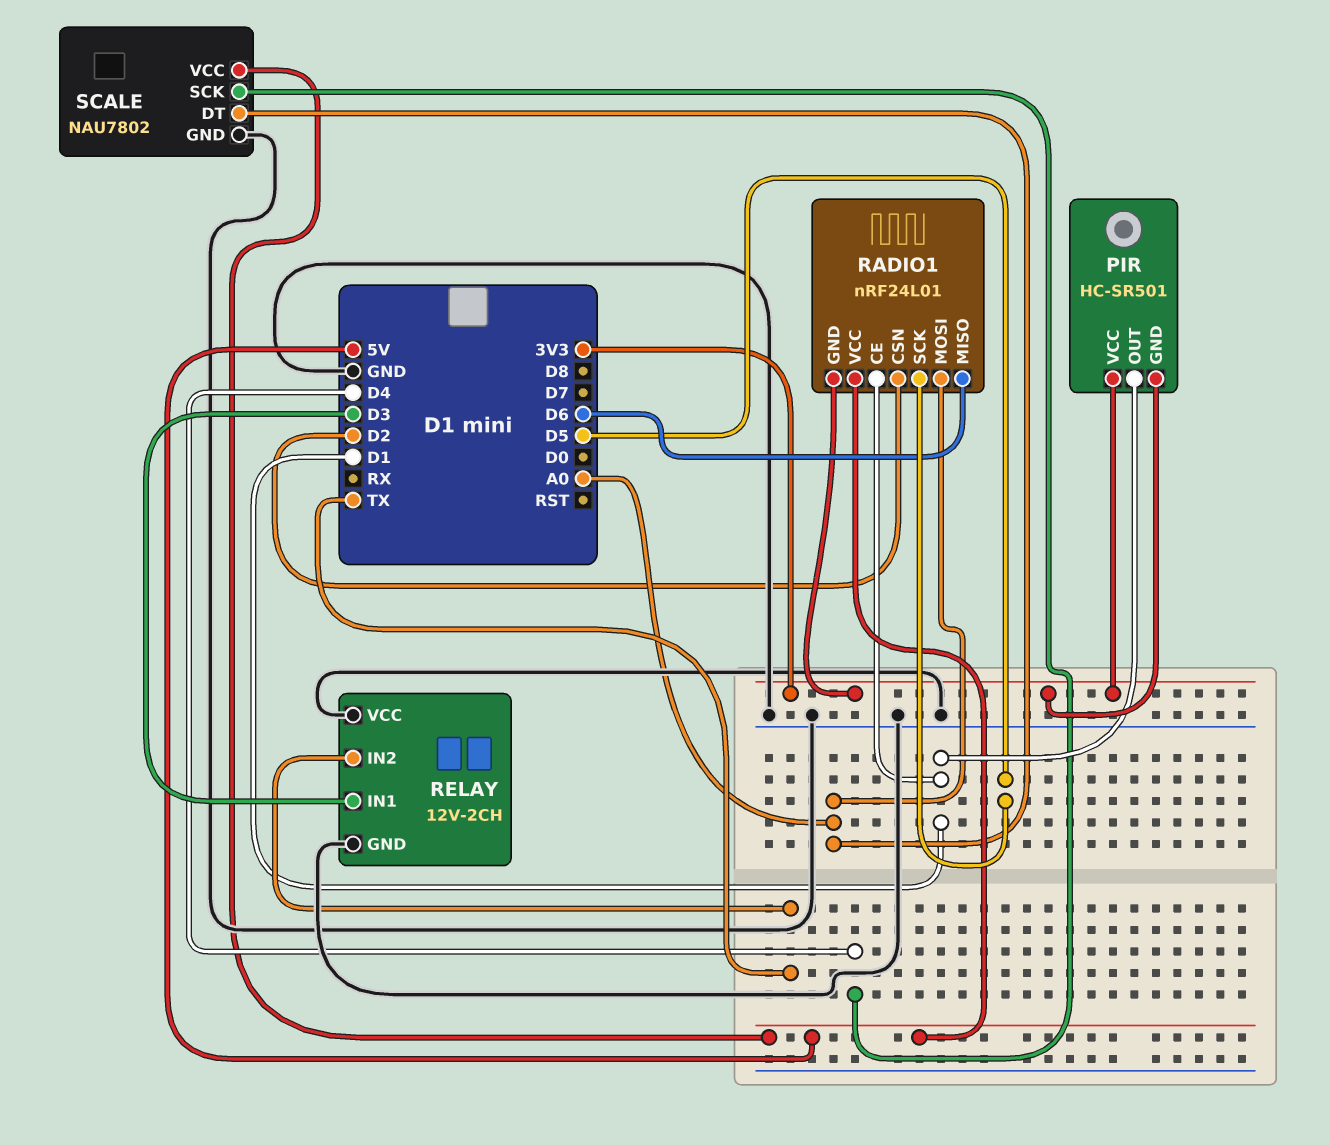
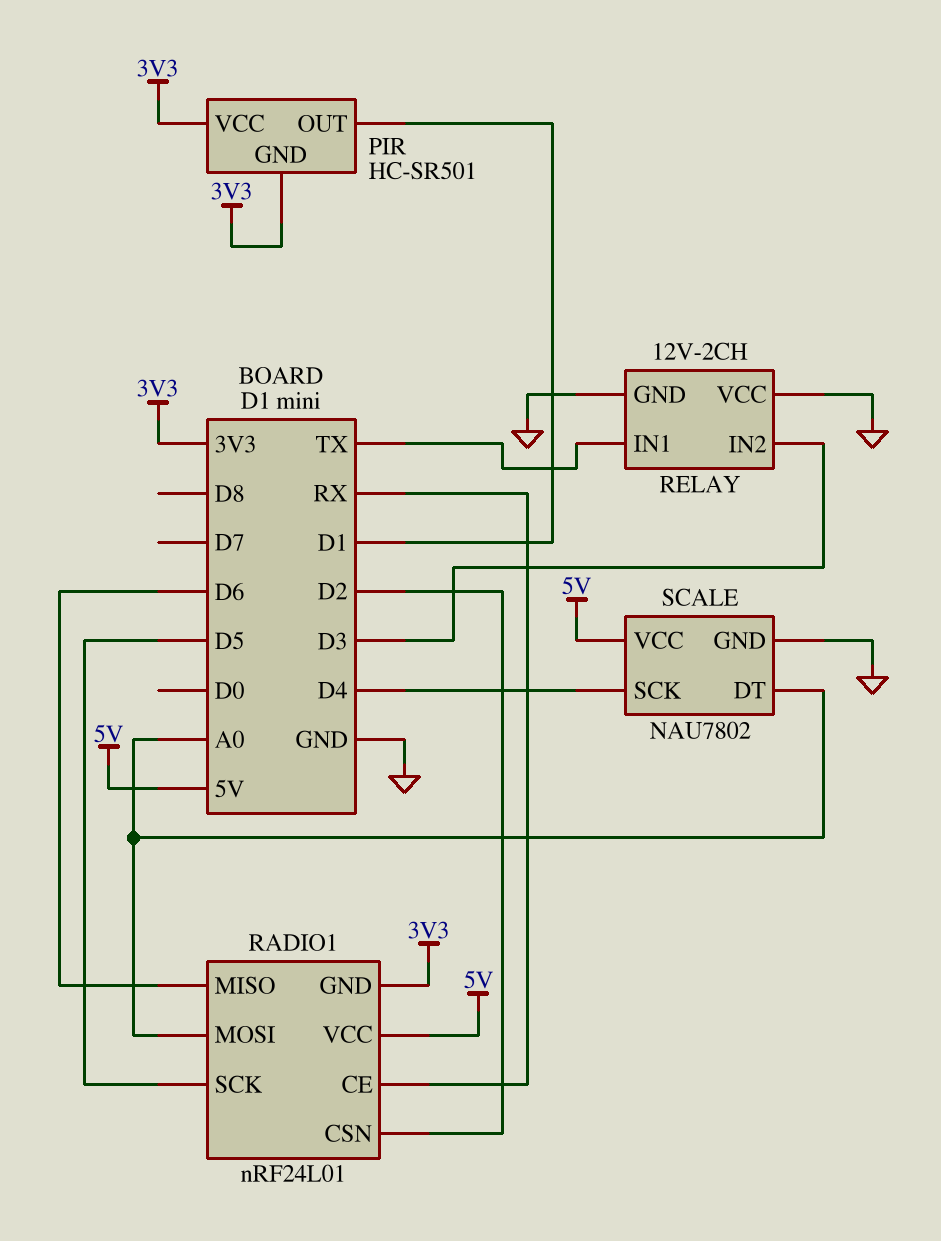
RADIO1 pin CE: D1 -> RX
RELAY pin IN1: D3 -> TX
RELAY pin IN2: TX -> D3

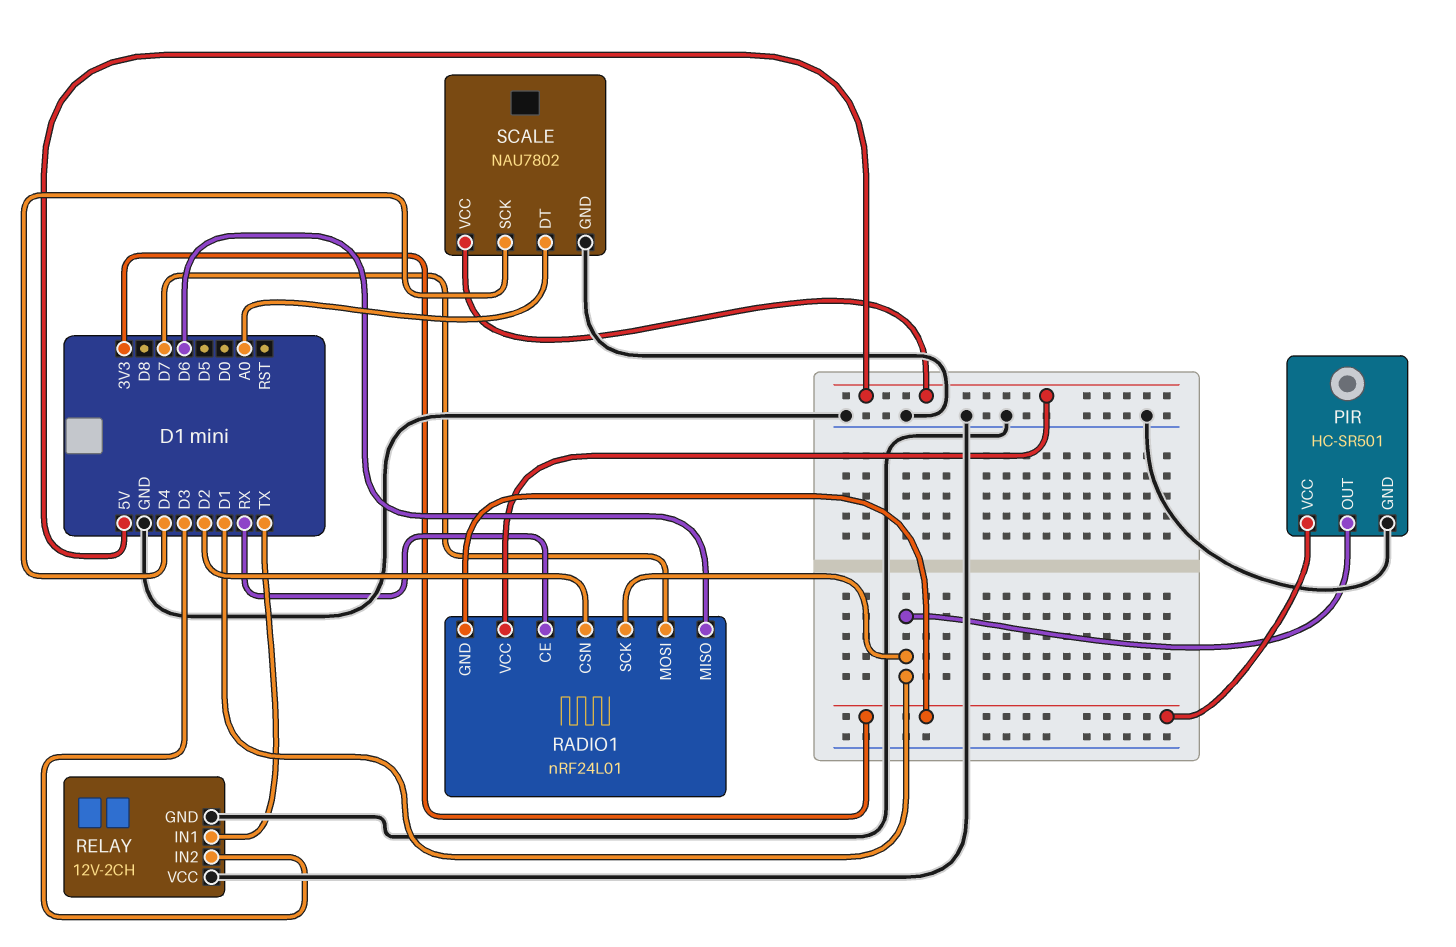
PIR pin GND: 3V3 -> GND
RADIO1 pin MOSI: A0 -> D7
RADIO1 pin SCK: D5 -> D1

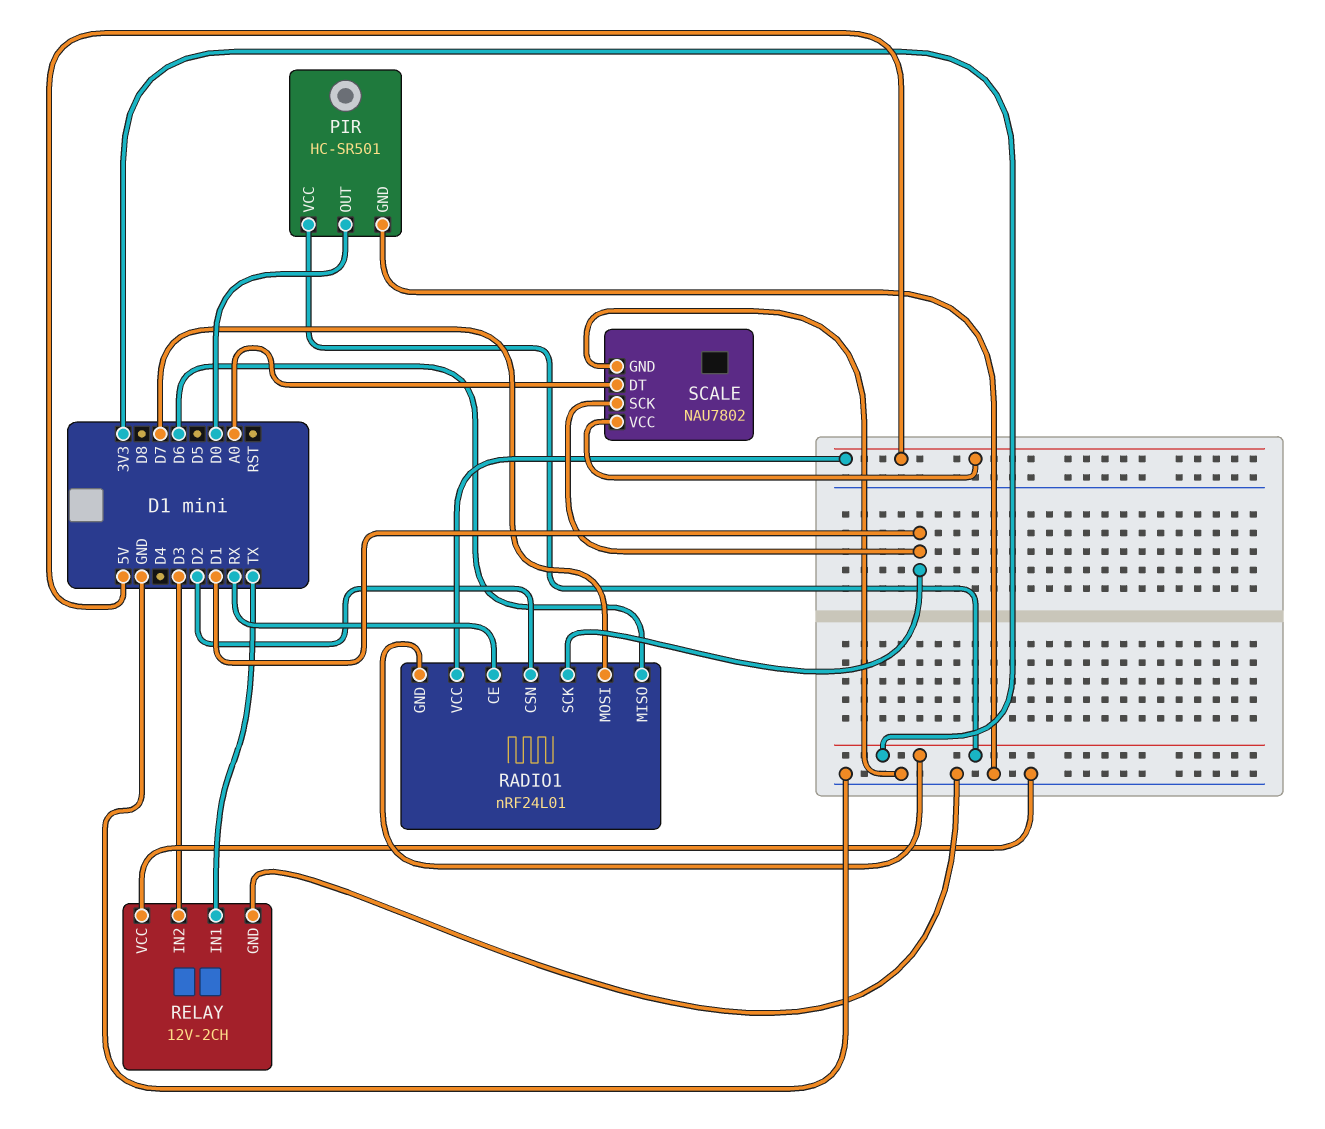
PIR pin OUT: D1 -> D0
SCALE pin SCK: D4 -> D1

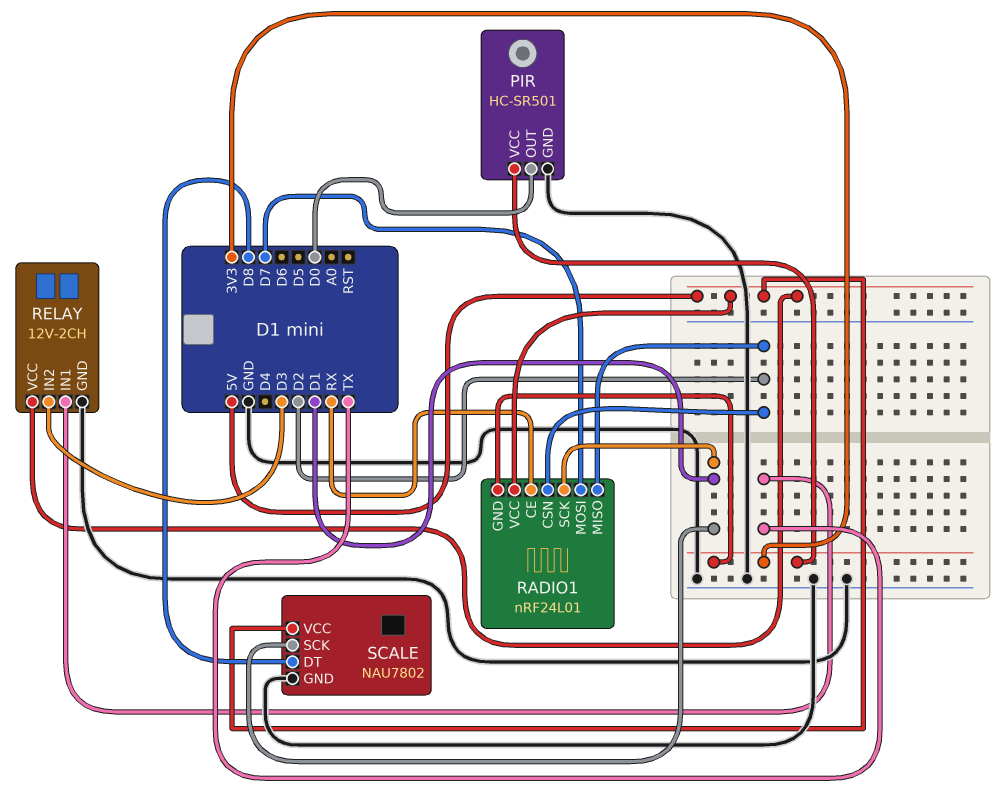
RADIO1 pin MISO: D6 -> D2
RELAY pin VCC: GND -> 5V
SCALE pin DT: A0 -> D8

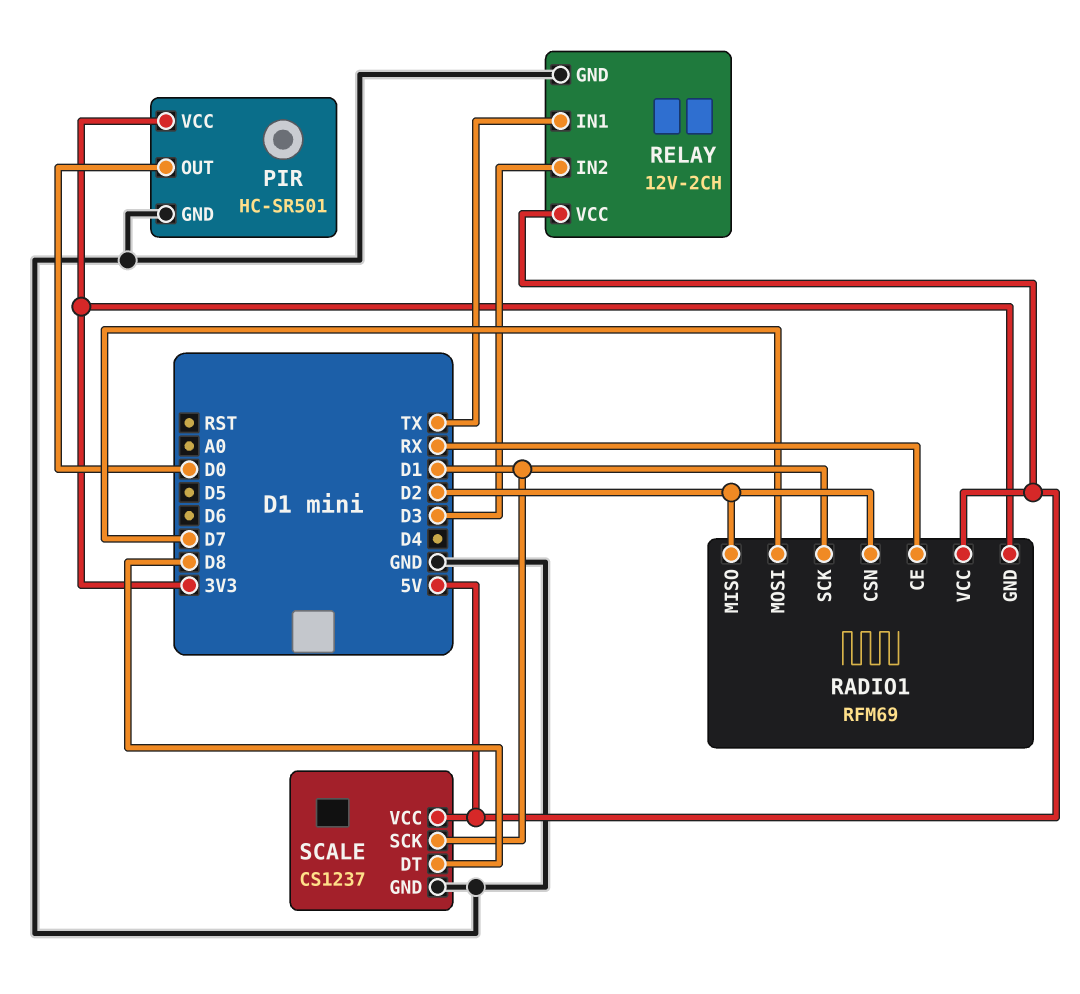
RADIO1: nRF24L01 -> RFM69
SCALE: NAU7802 -> CS1237

